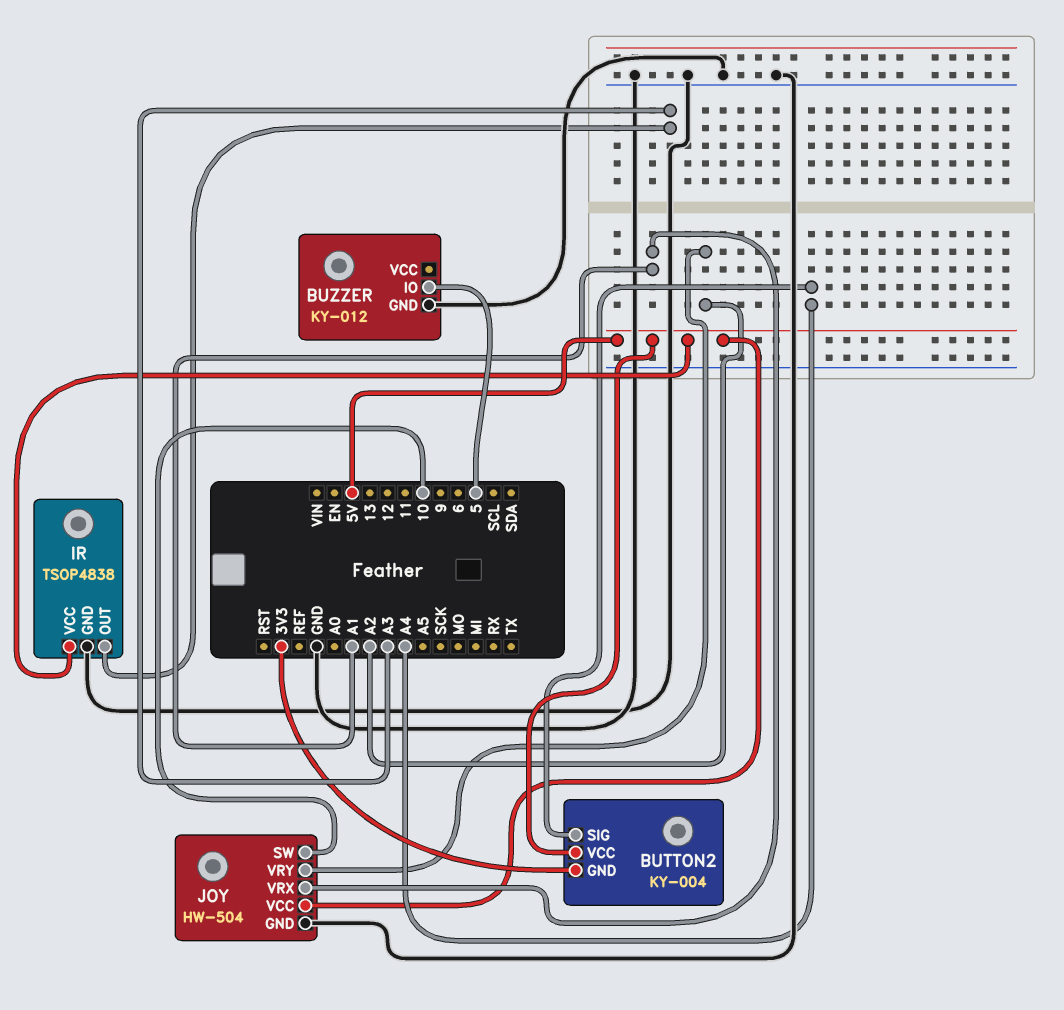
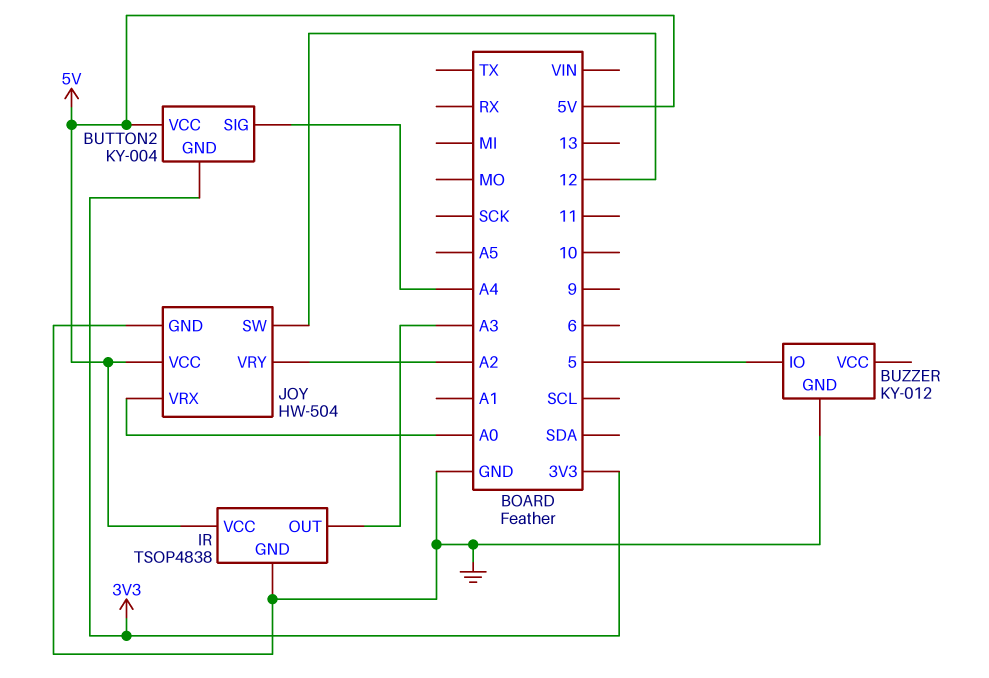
JOY pin SW: 10 -> 12
JOY pin VRX: A1 -> A0

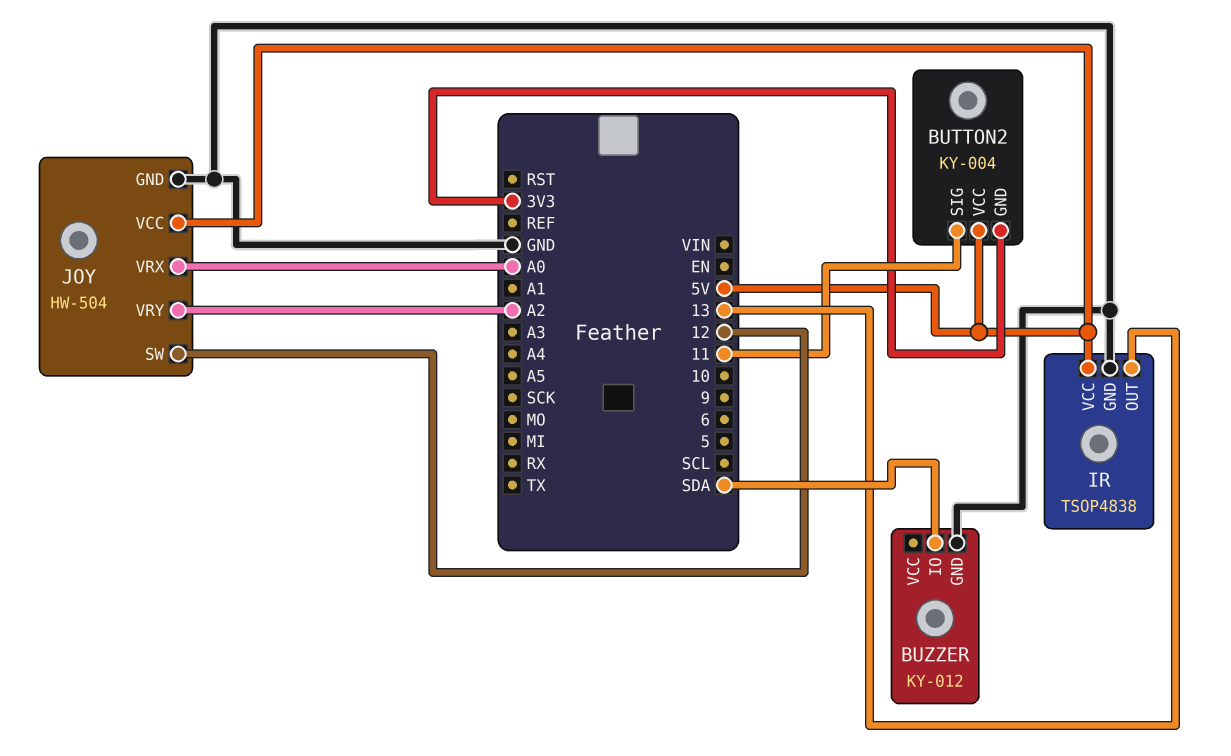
BUTTON2 pin SIG: A4 -> 11
BUZZER pin IO: 5 -> SDA
IR pin OUT: A3 -> 13

